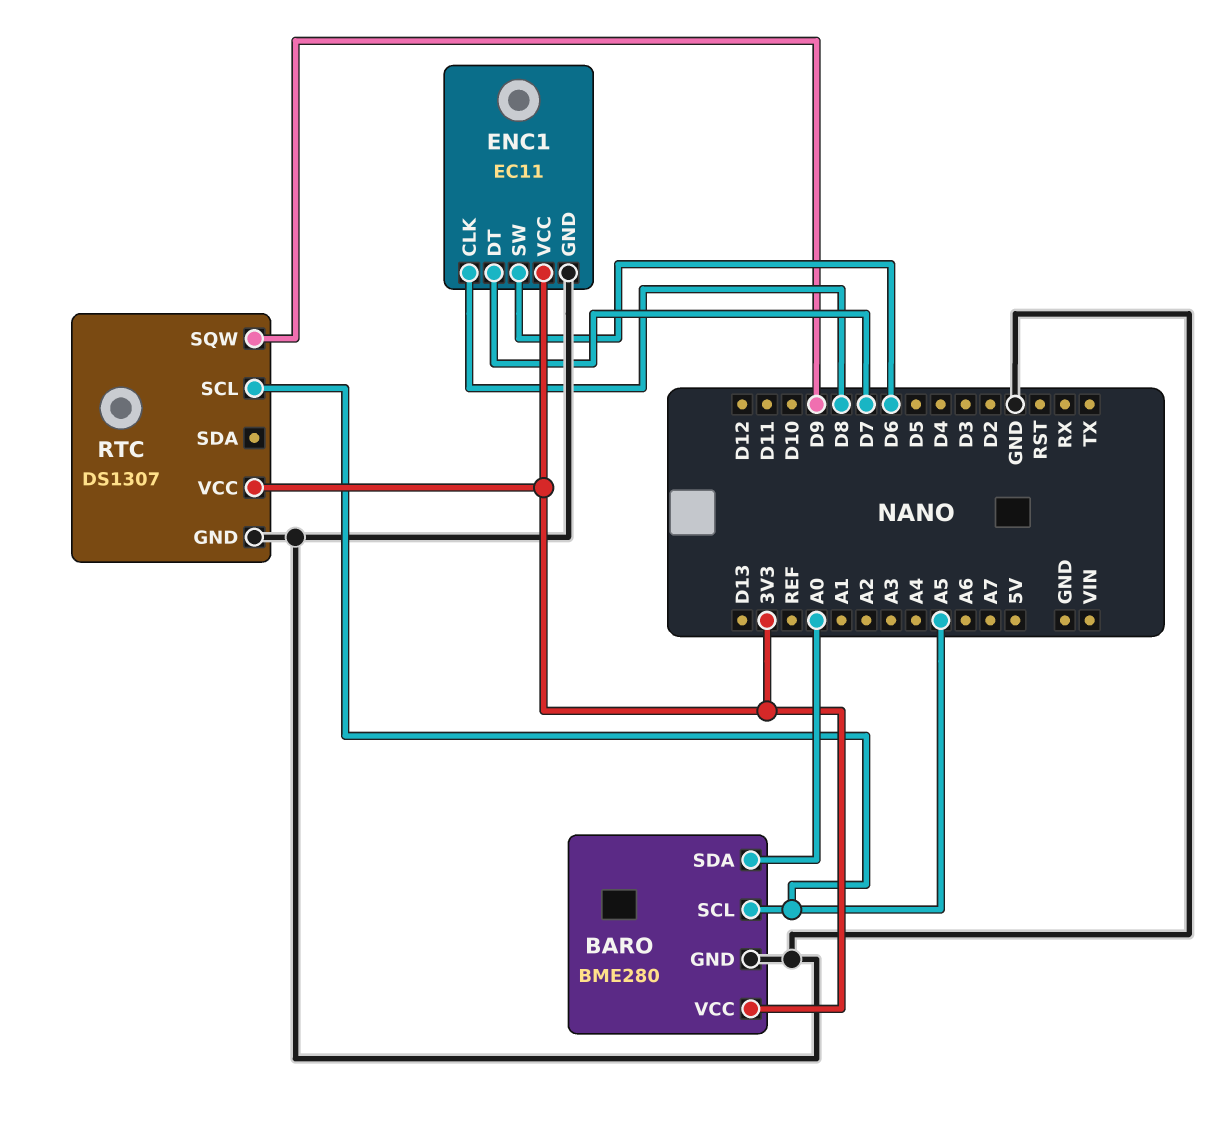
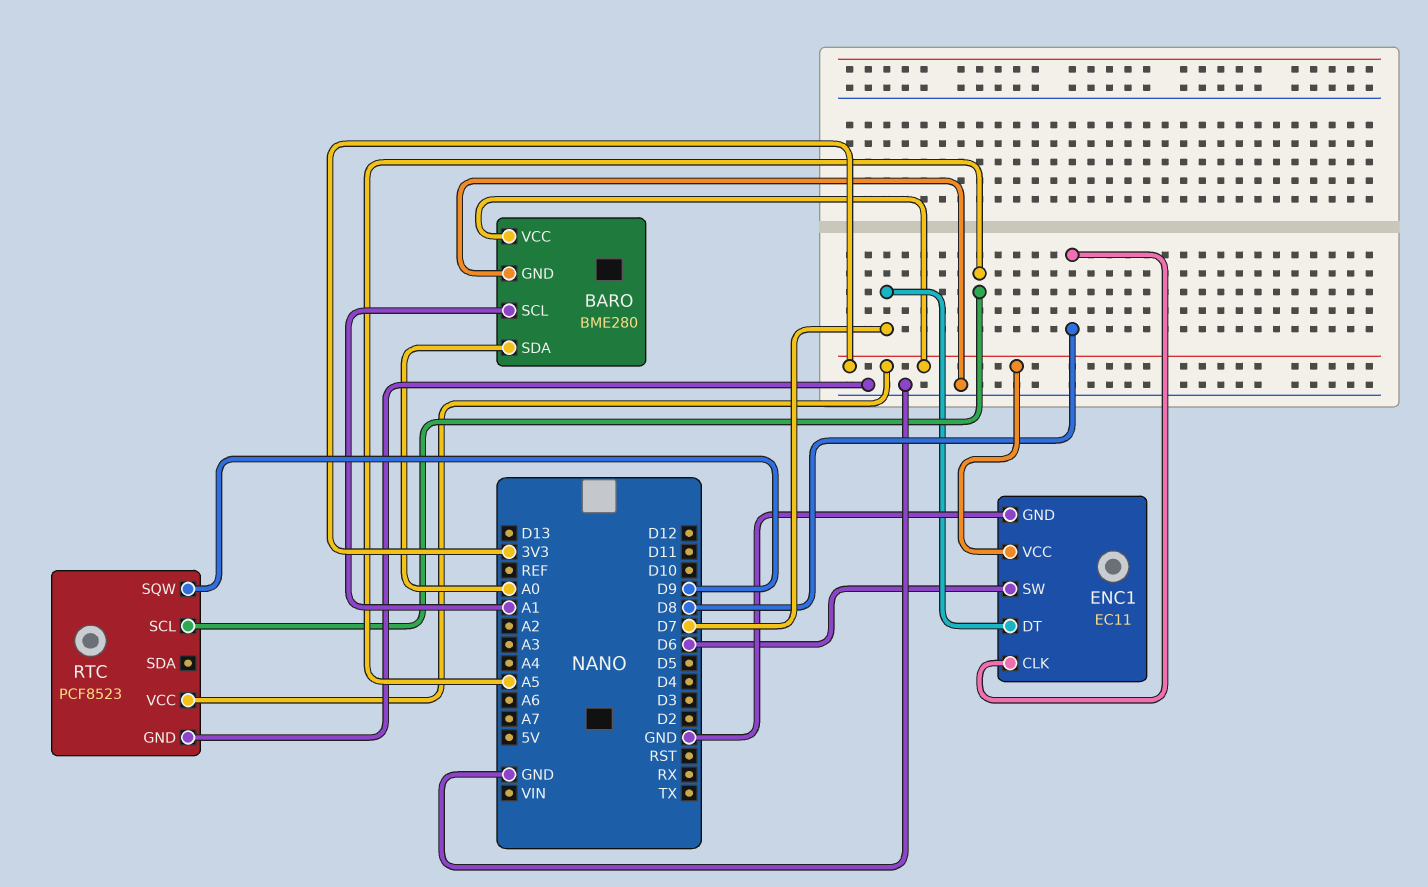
BARO pin SCL: A5 -> A1
RTC: DS1307 -> PCF8523

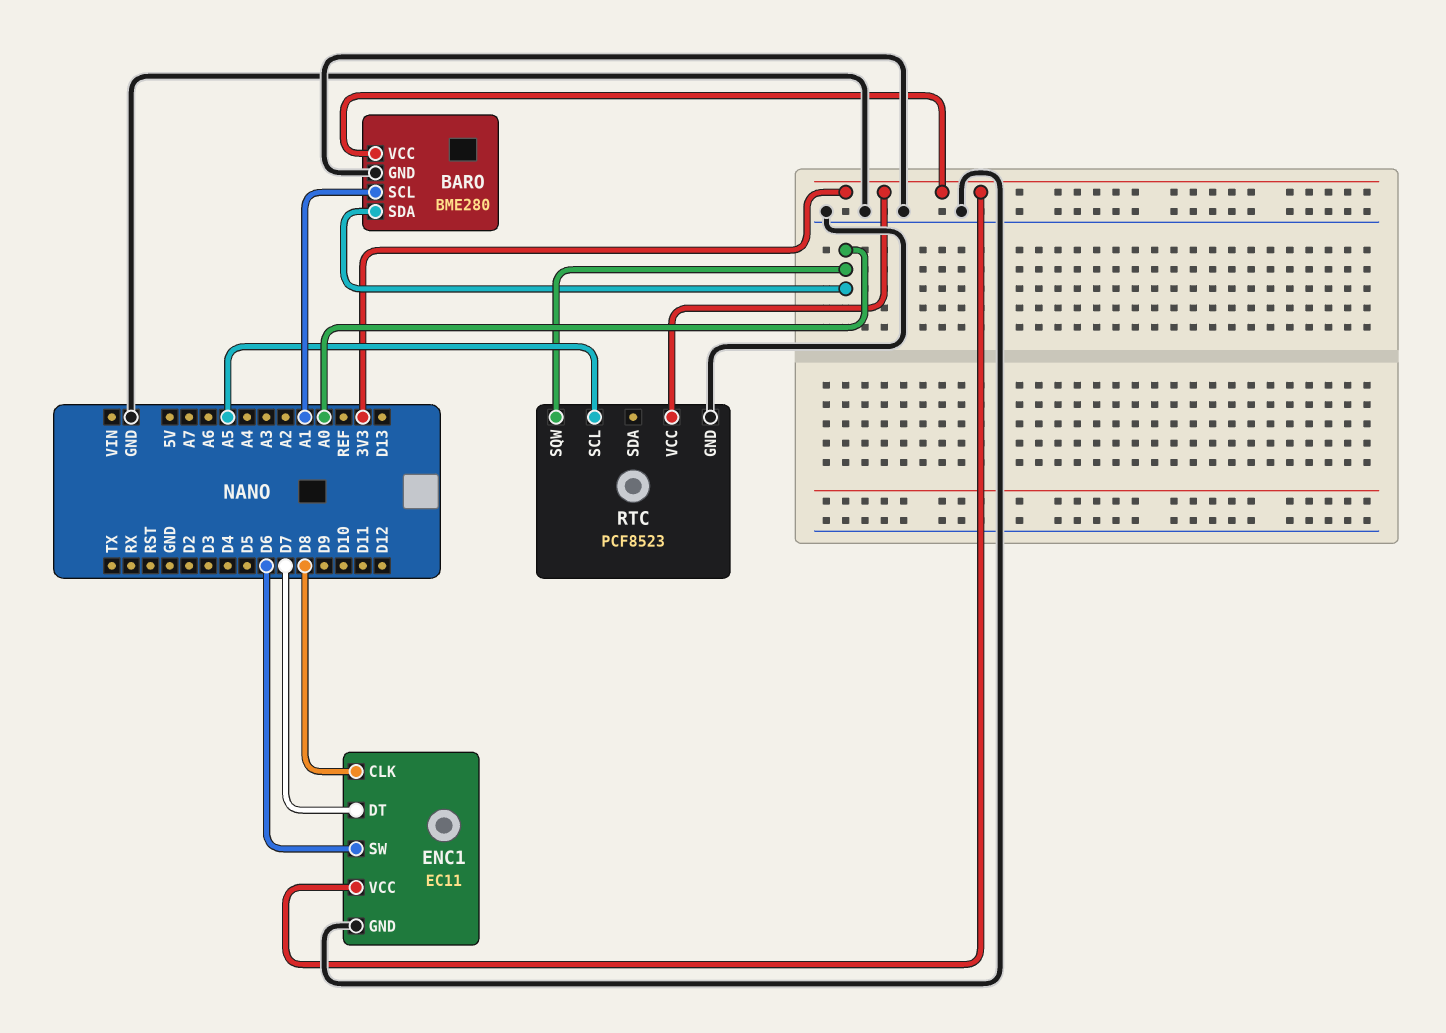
RTC pin SQW: D9 -> A0

